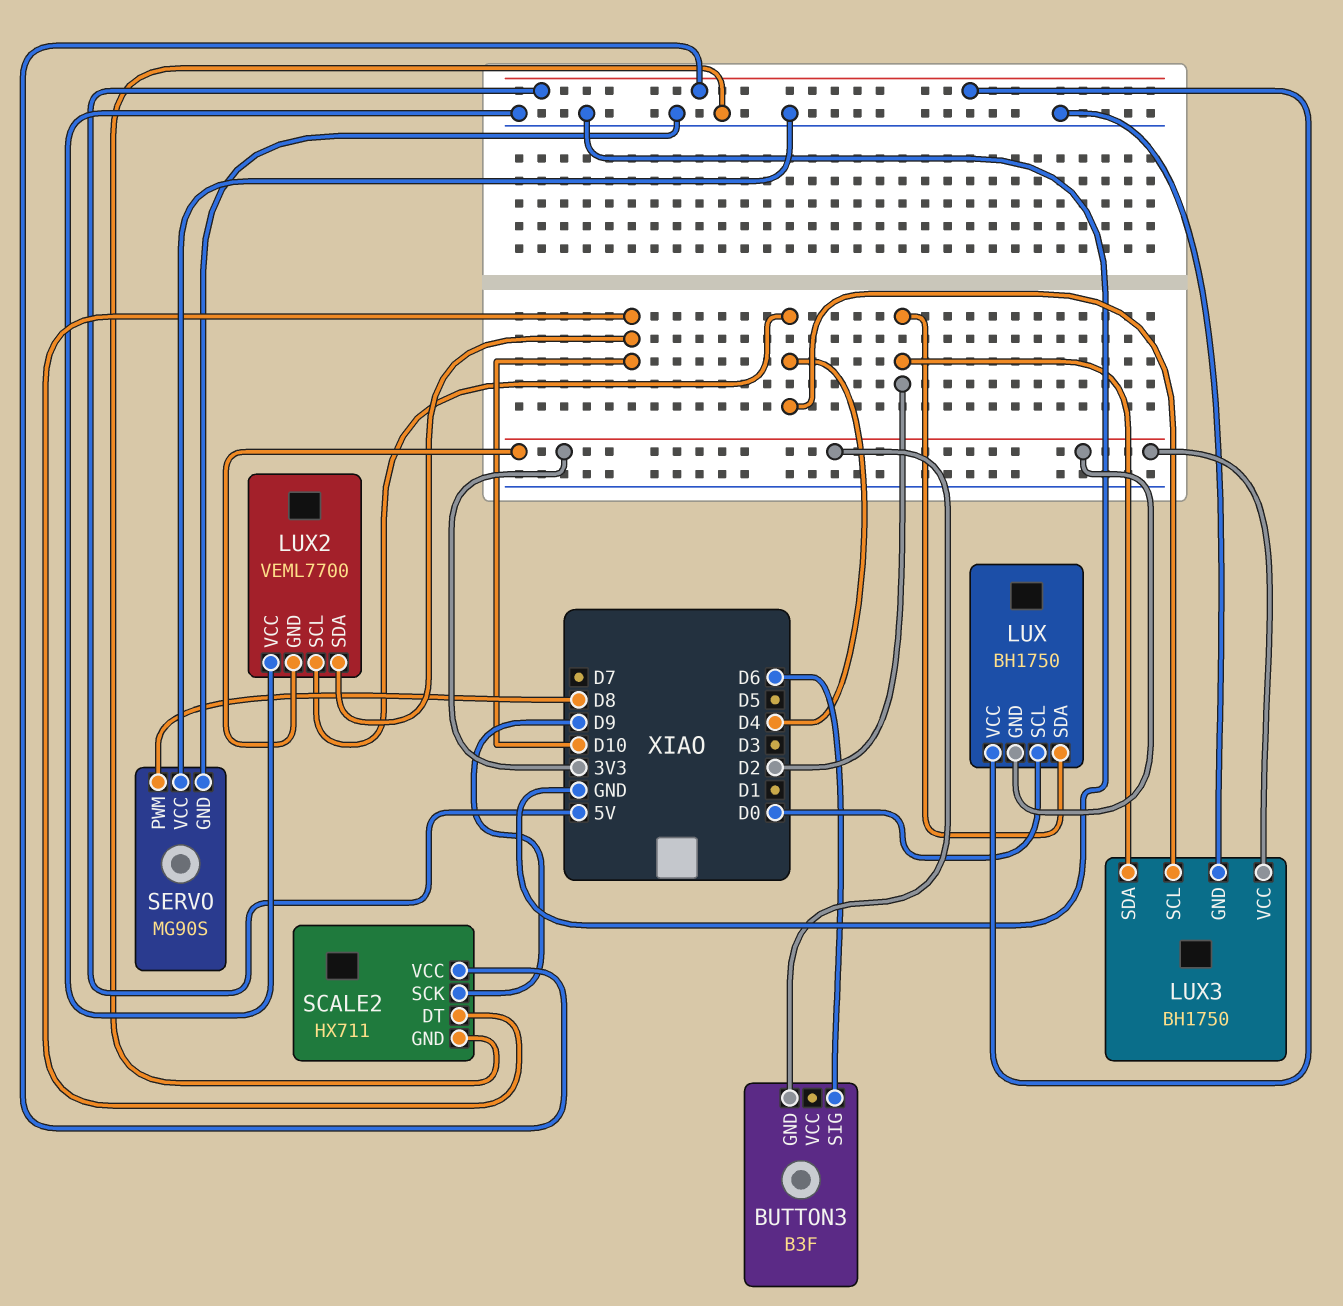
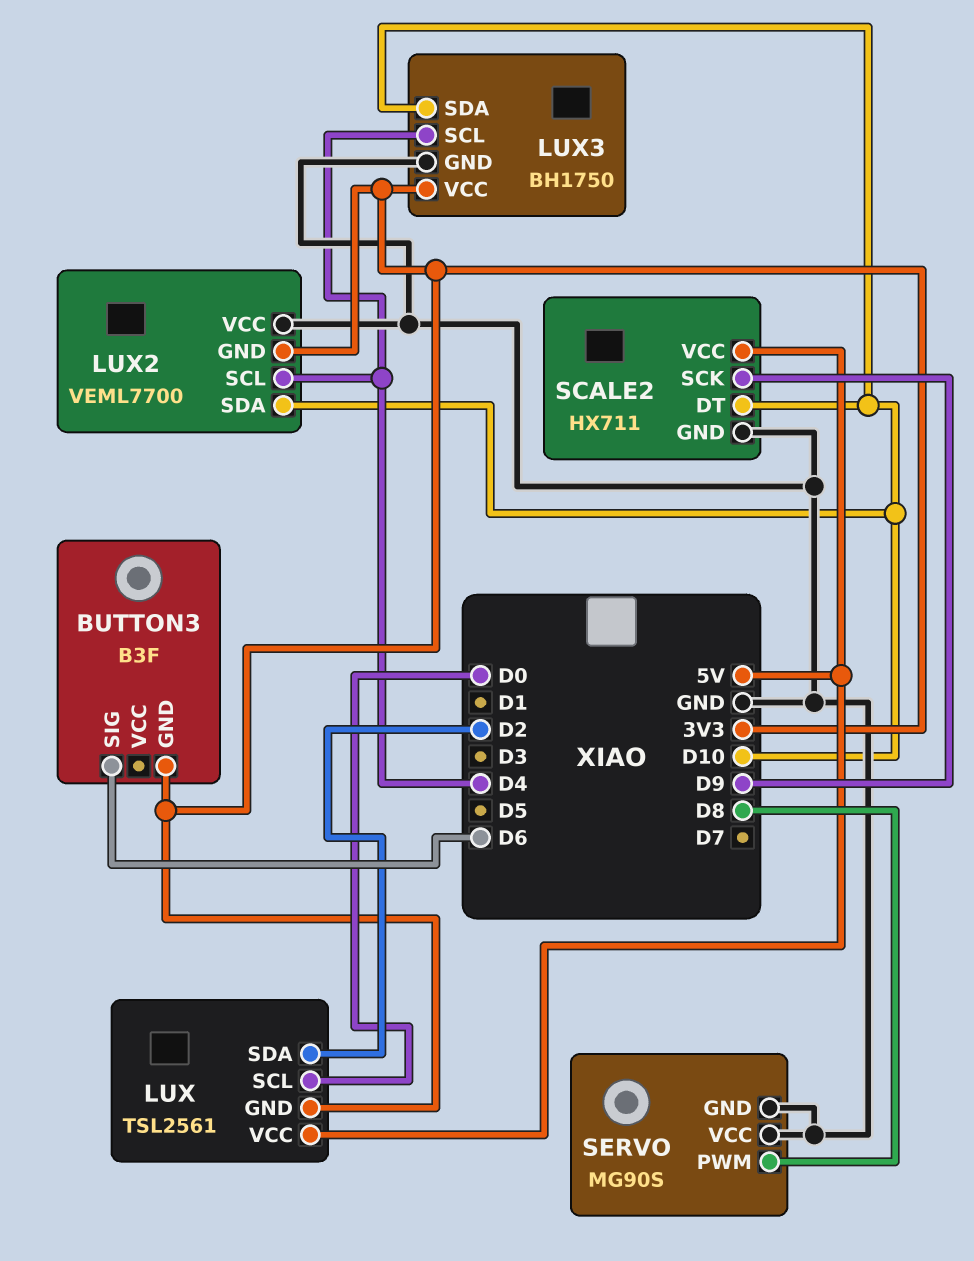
LUX: BH1750 -> TSL2561
LUX3 pin SDA: D2 -> D10

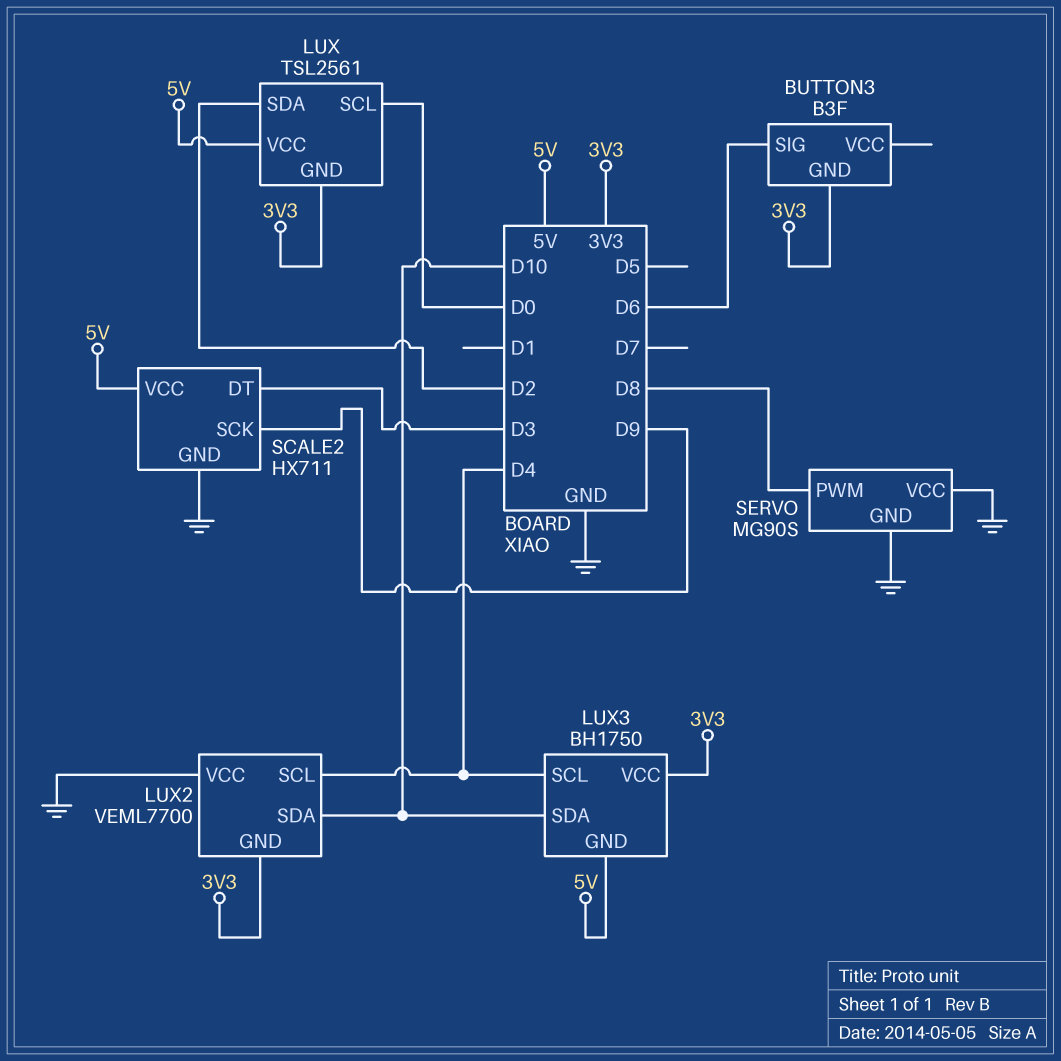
LUX3 pin GND: GND -> 5V
SCALE2 pin DT: D10 -> D3

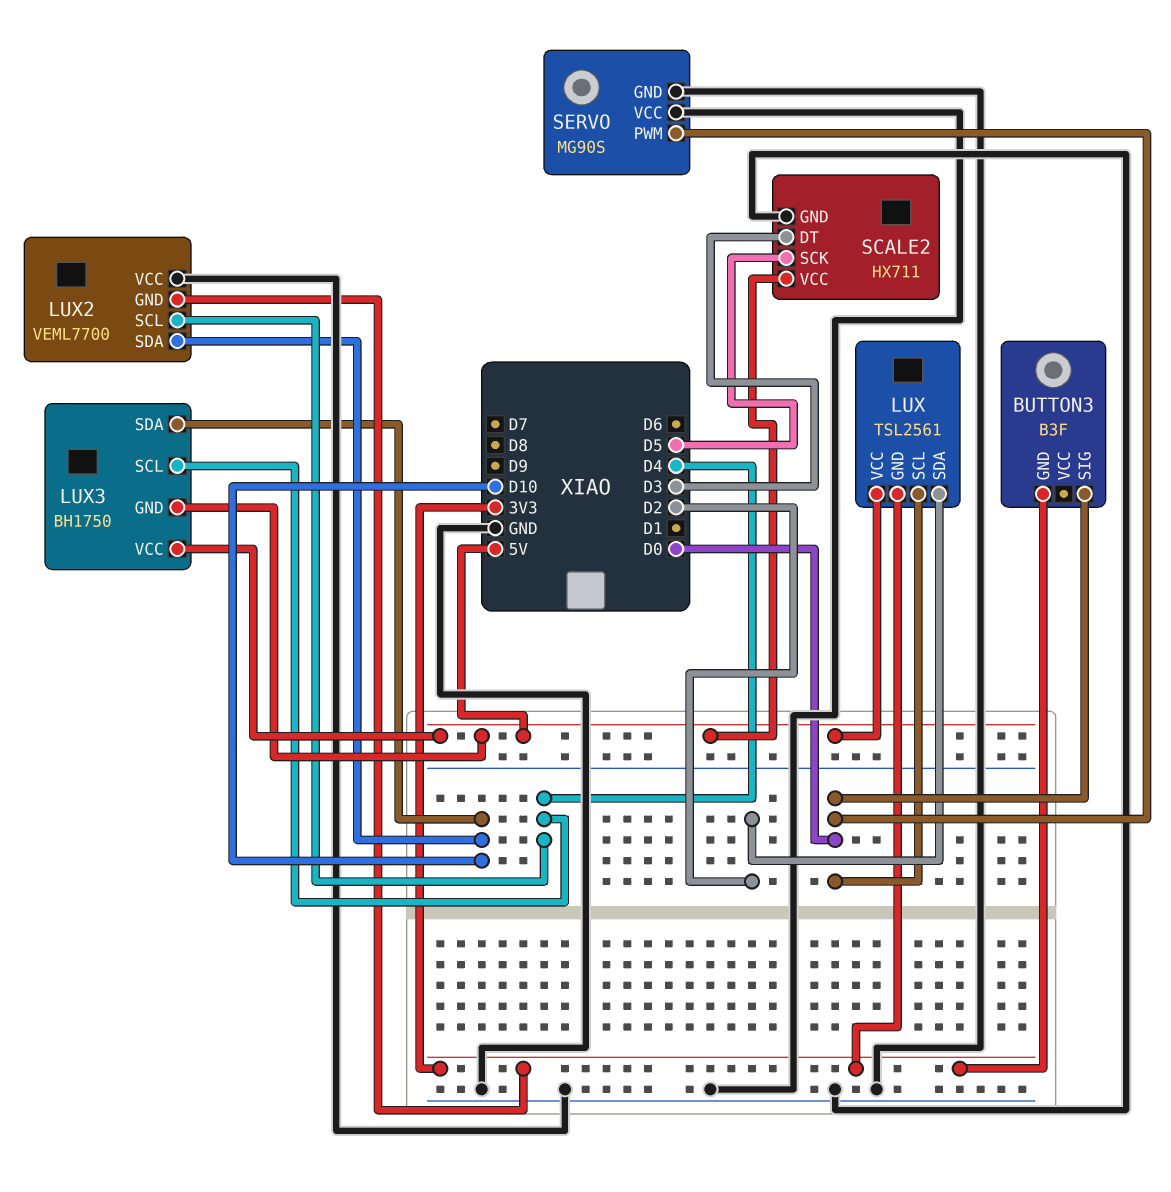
BUTTON3 pin SIG: D6 -> D0
LUX3 pin VCC: 3V3 -> 5V
SCALE2 pin SCK: D9 -> D5
SERVO pin PWM: D8 -> D0

